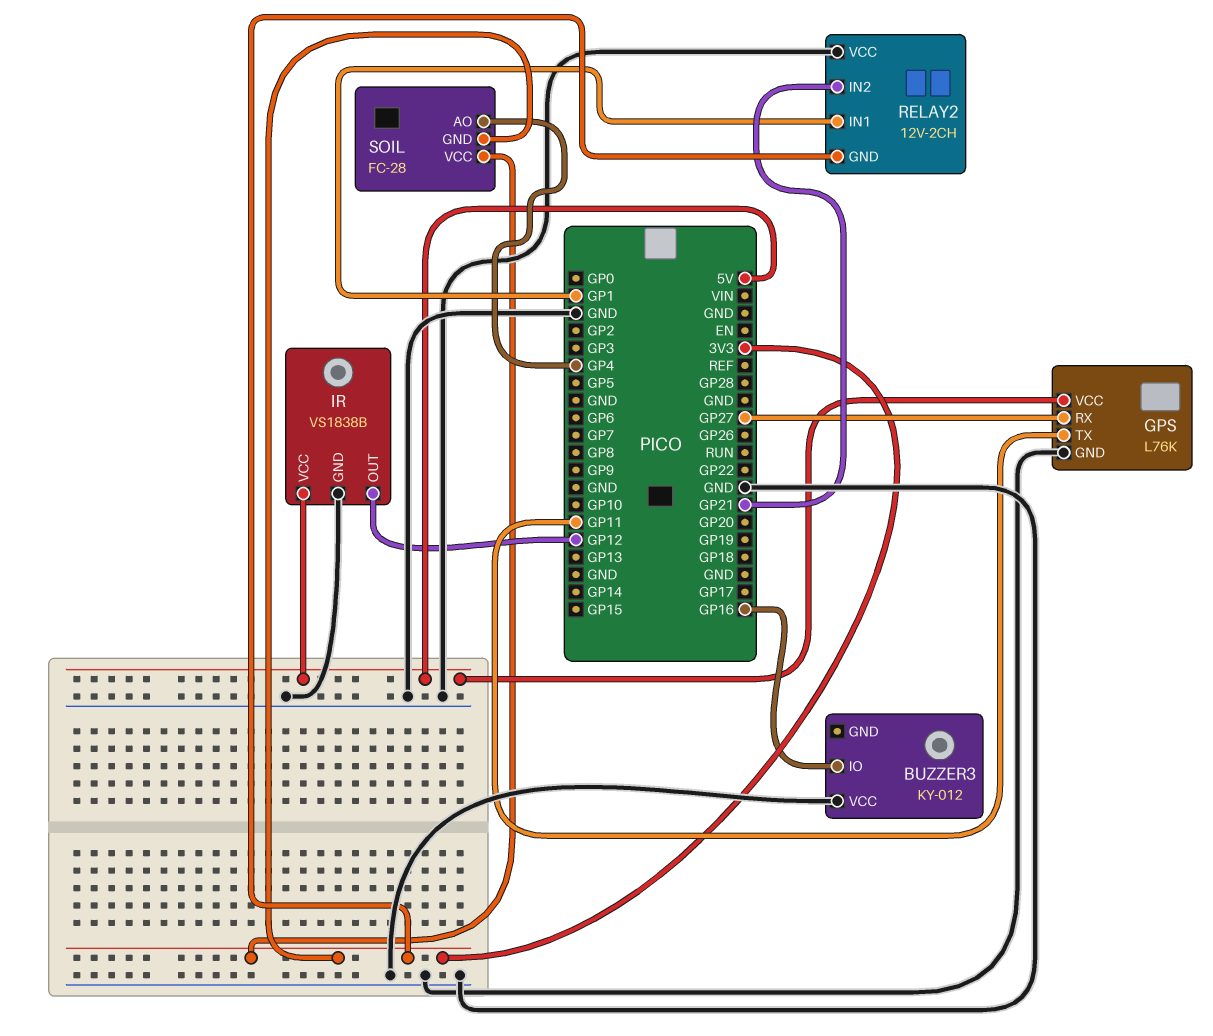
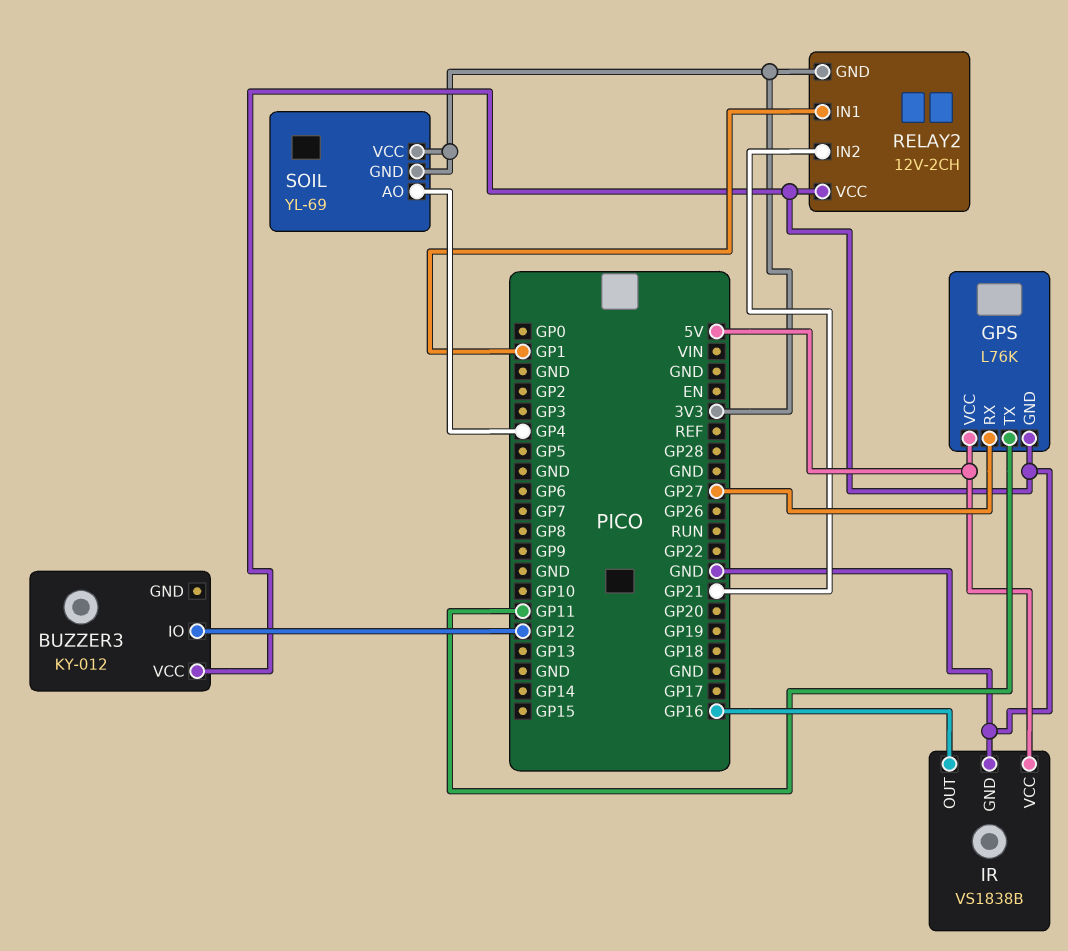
BUZZER3 pin IO: GP16 -> GP12
IR pin OUT: GP12 -> GP16
SOIL: FC-28 -> YL-69

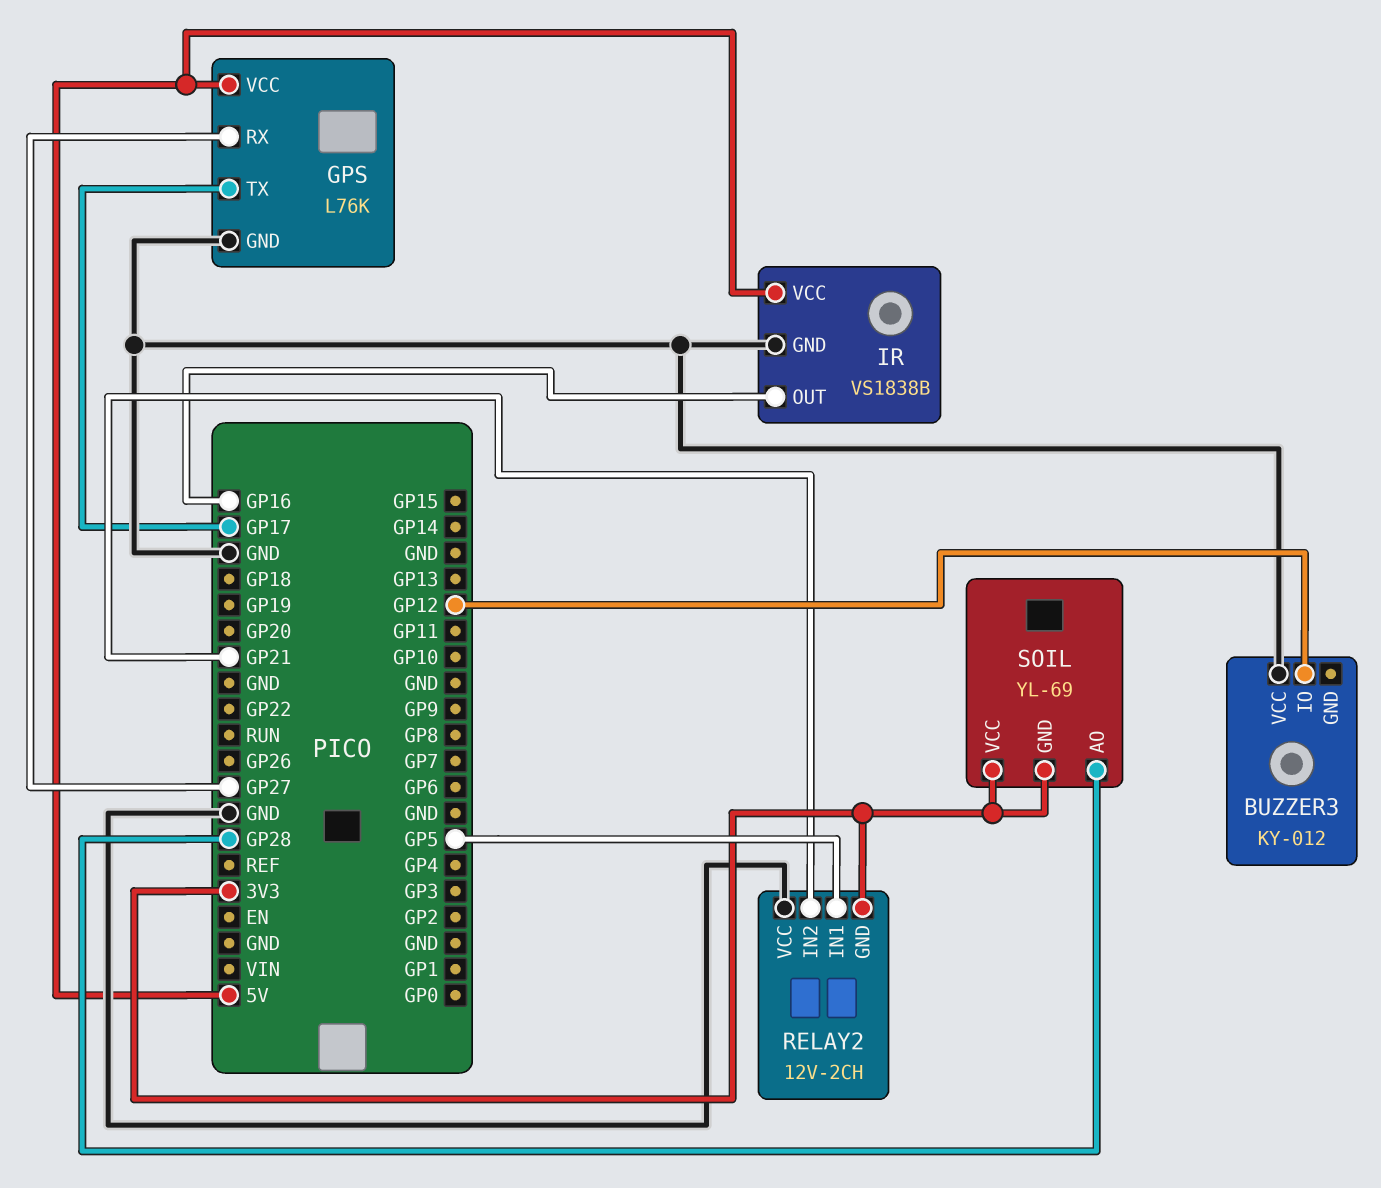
GPS pin TX: GP11 -> GP17
RELAY2 pin IN1: GP1 -> GP5
SOIL pin AO: GP4 -> GP28

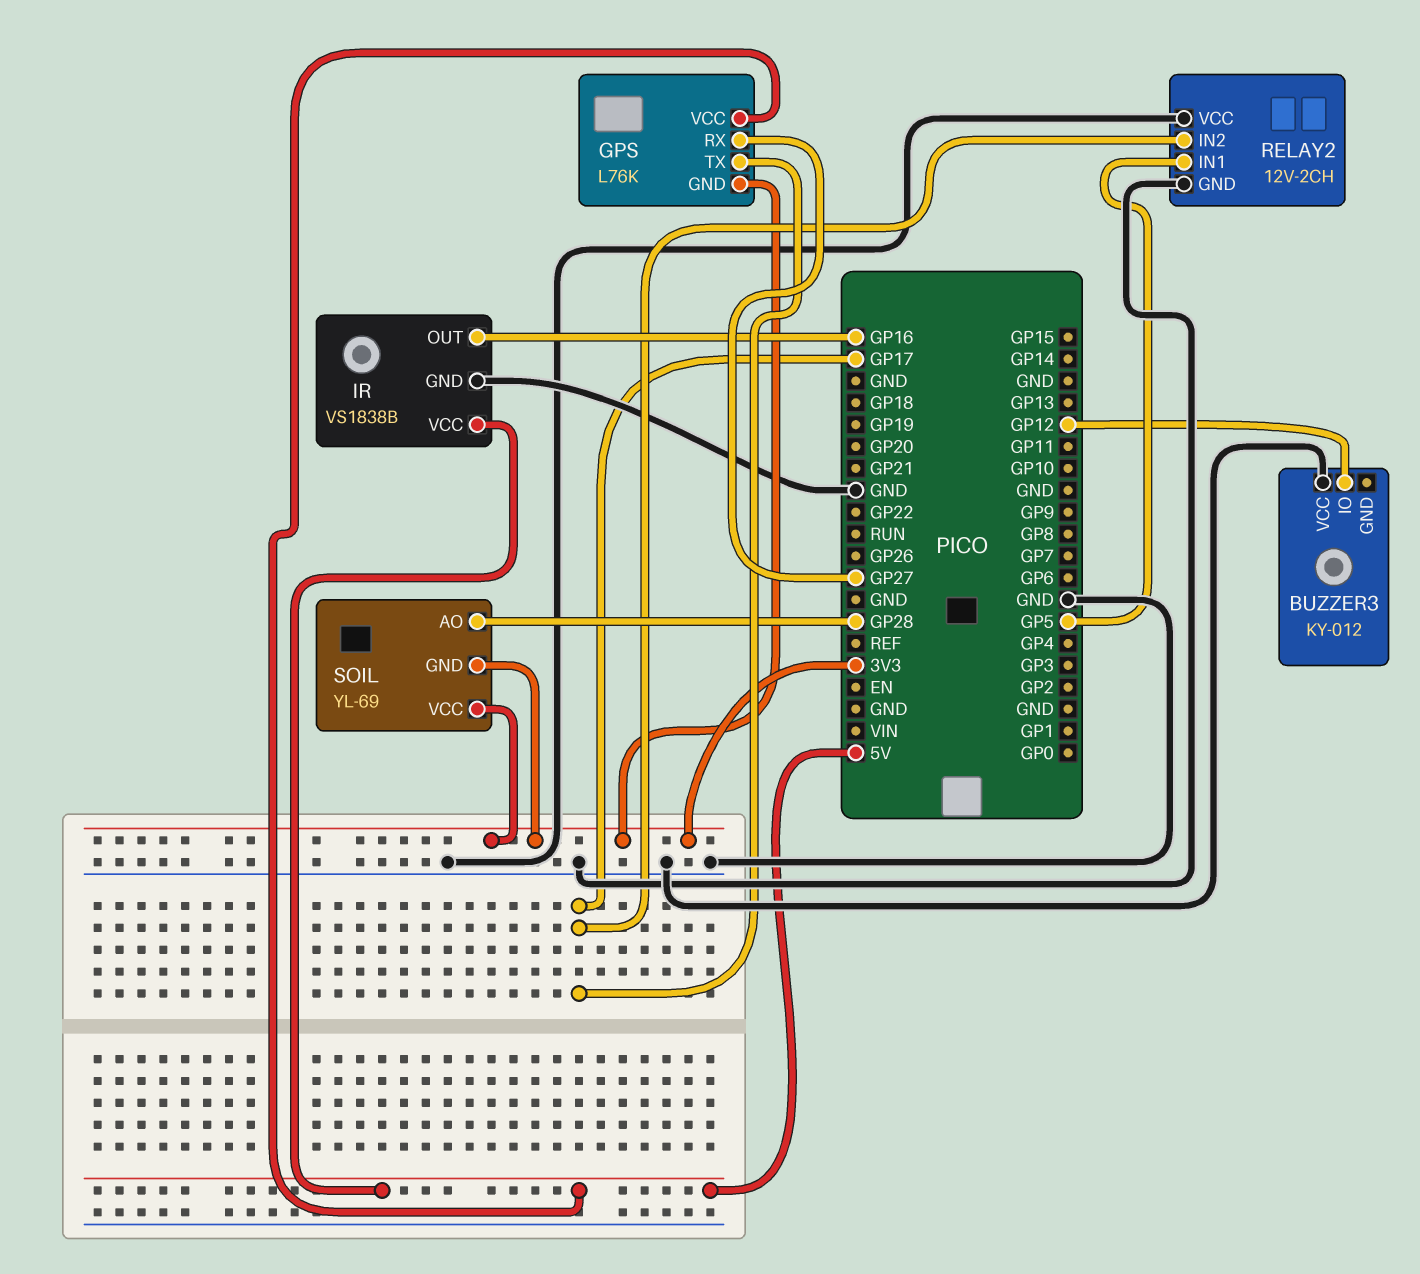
GPS pin GND: GND -> 3V3
RELAY2 pin GND: 3V3 -> GND
RELAY2 pin IN2: GP21 -> GP17

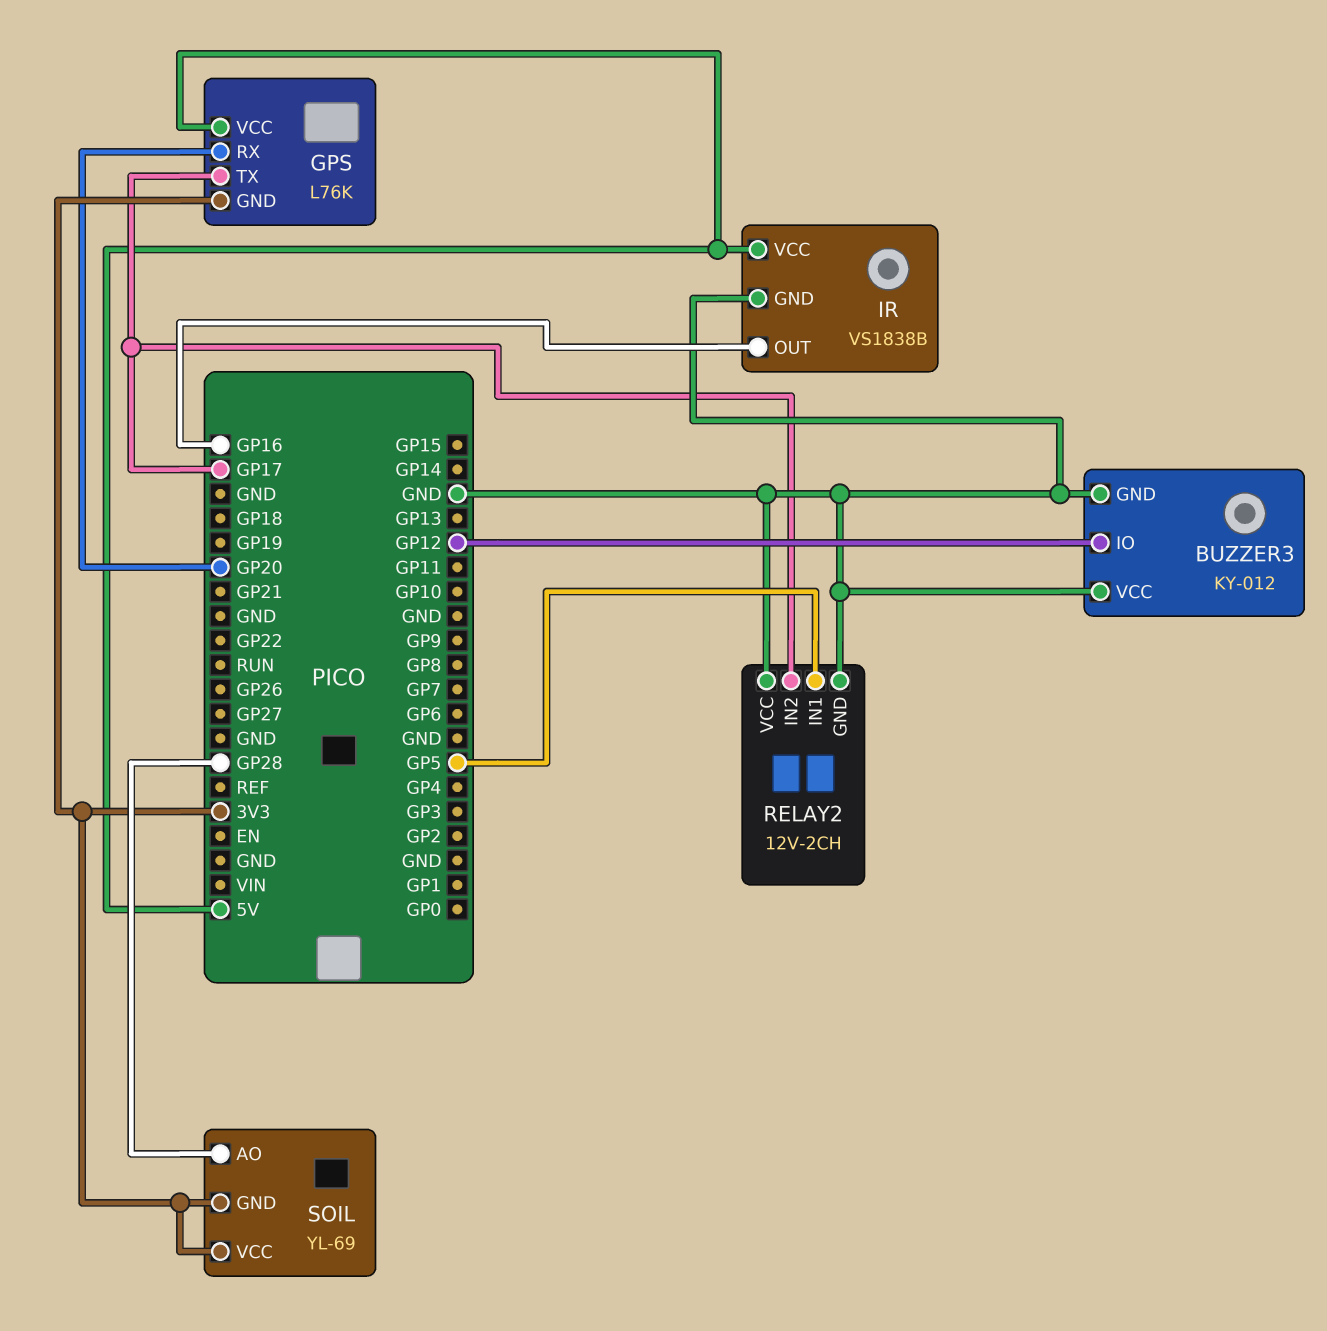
BUZZER3 pin GND: none -> GND
GPS pin RX: GP27 -> GP20

